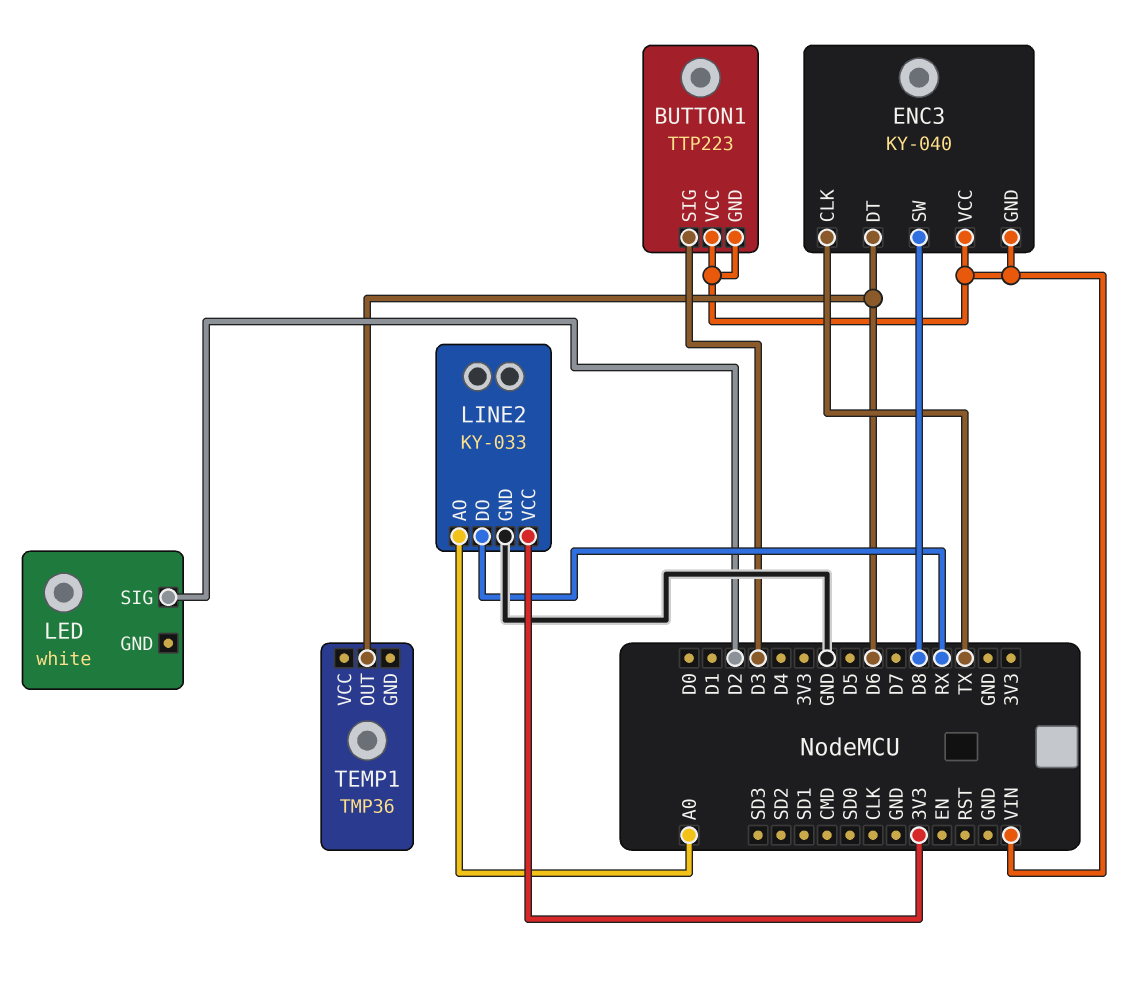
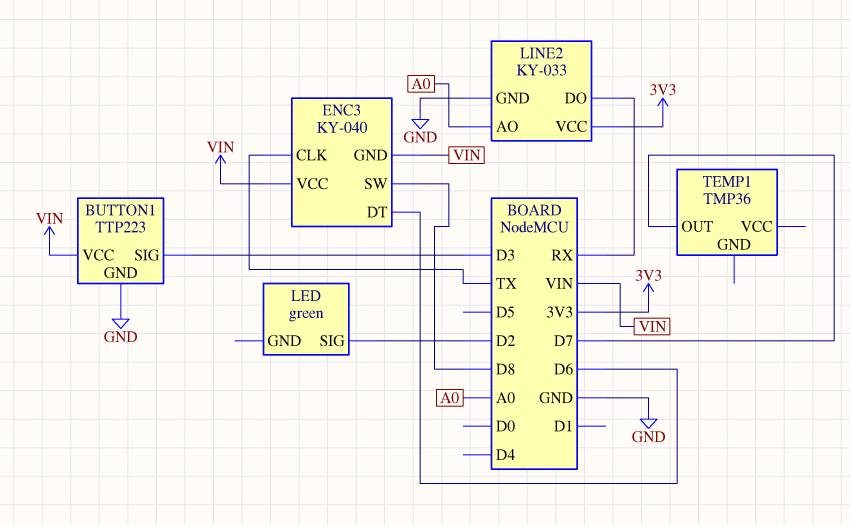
BUTTON1 pin GND: VIN -> GND
LED: white -> green
TEMP1 pin OUT: D6 -> D7

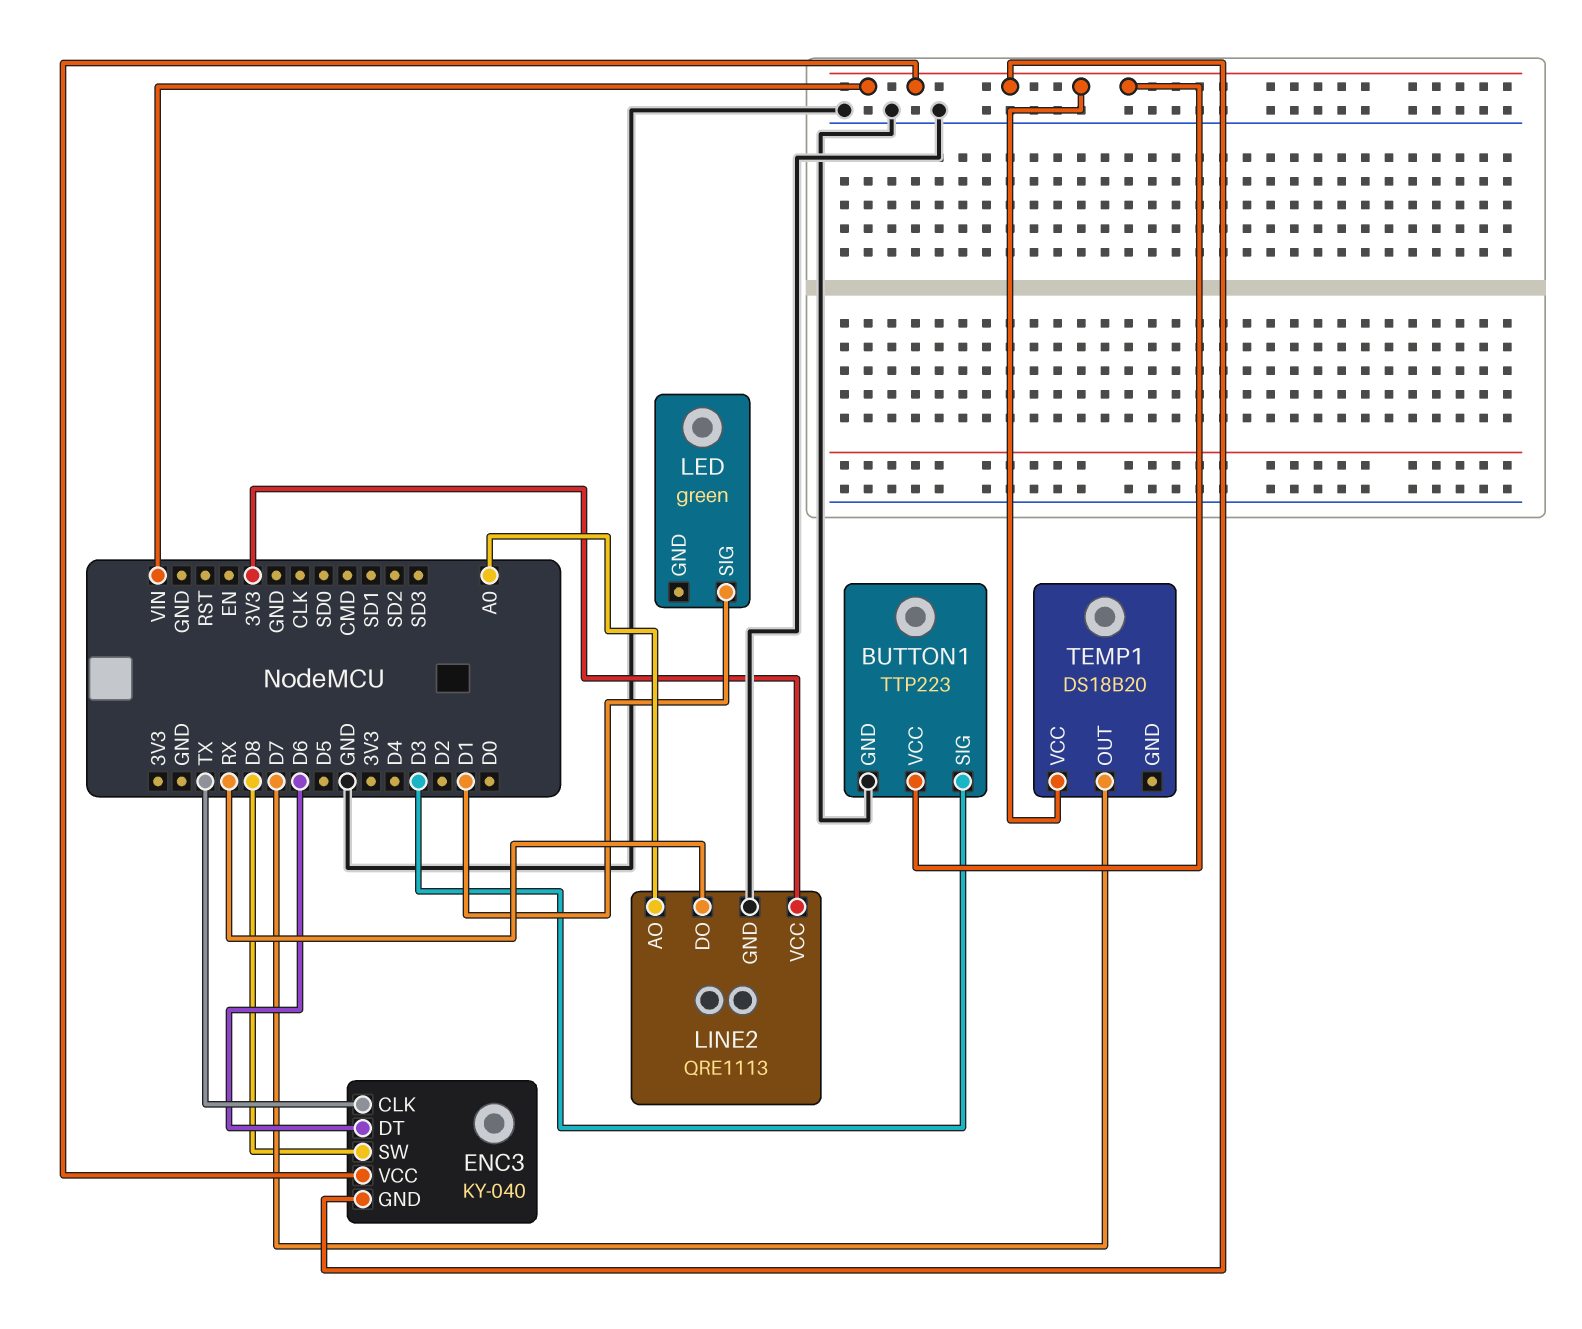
LED pin SIG: D2 -> D1
LINE2: KY-033 -> QRE1113
TEMP1: TMP36 -> DS18B20
TEMP1 pin VCC: none -> VIN

